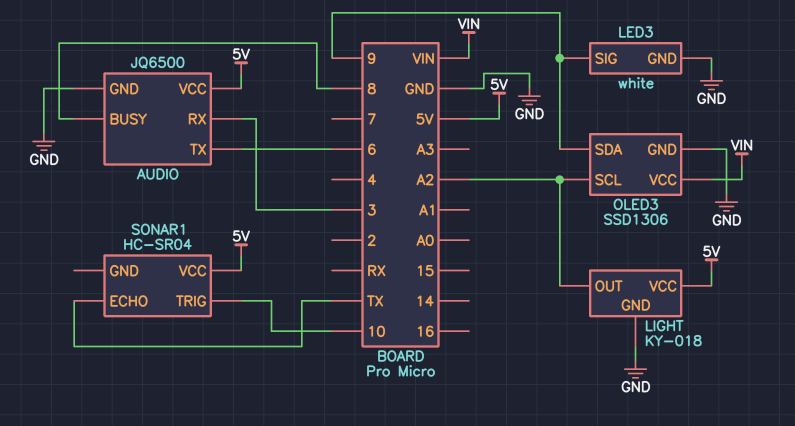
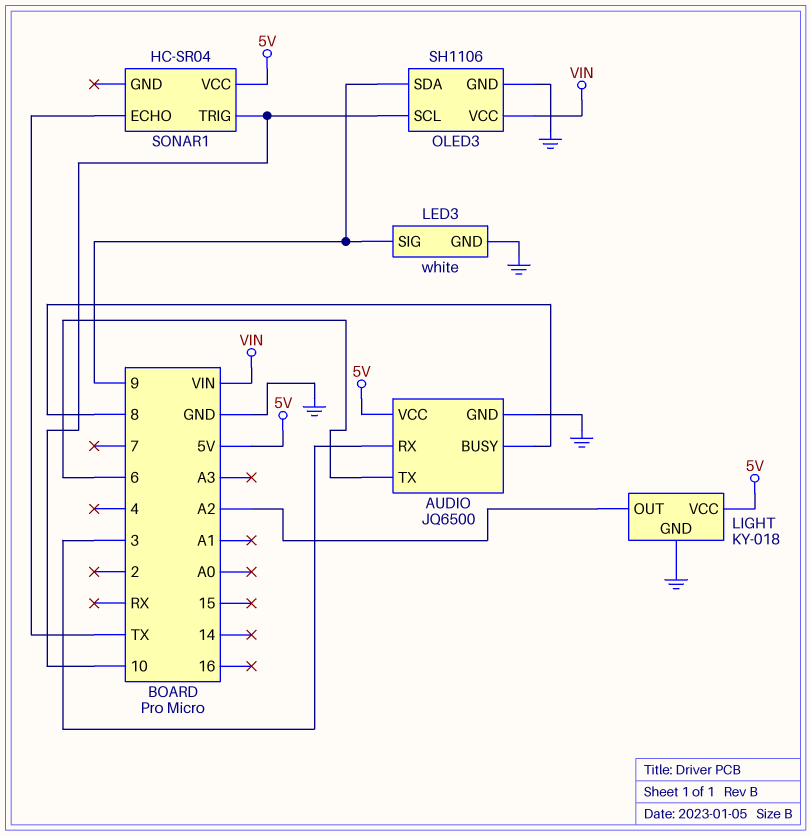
OLED3: SSD1306 -> SH1106
OLED3 pin SCL: A2 -> 10

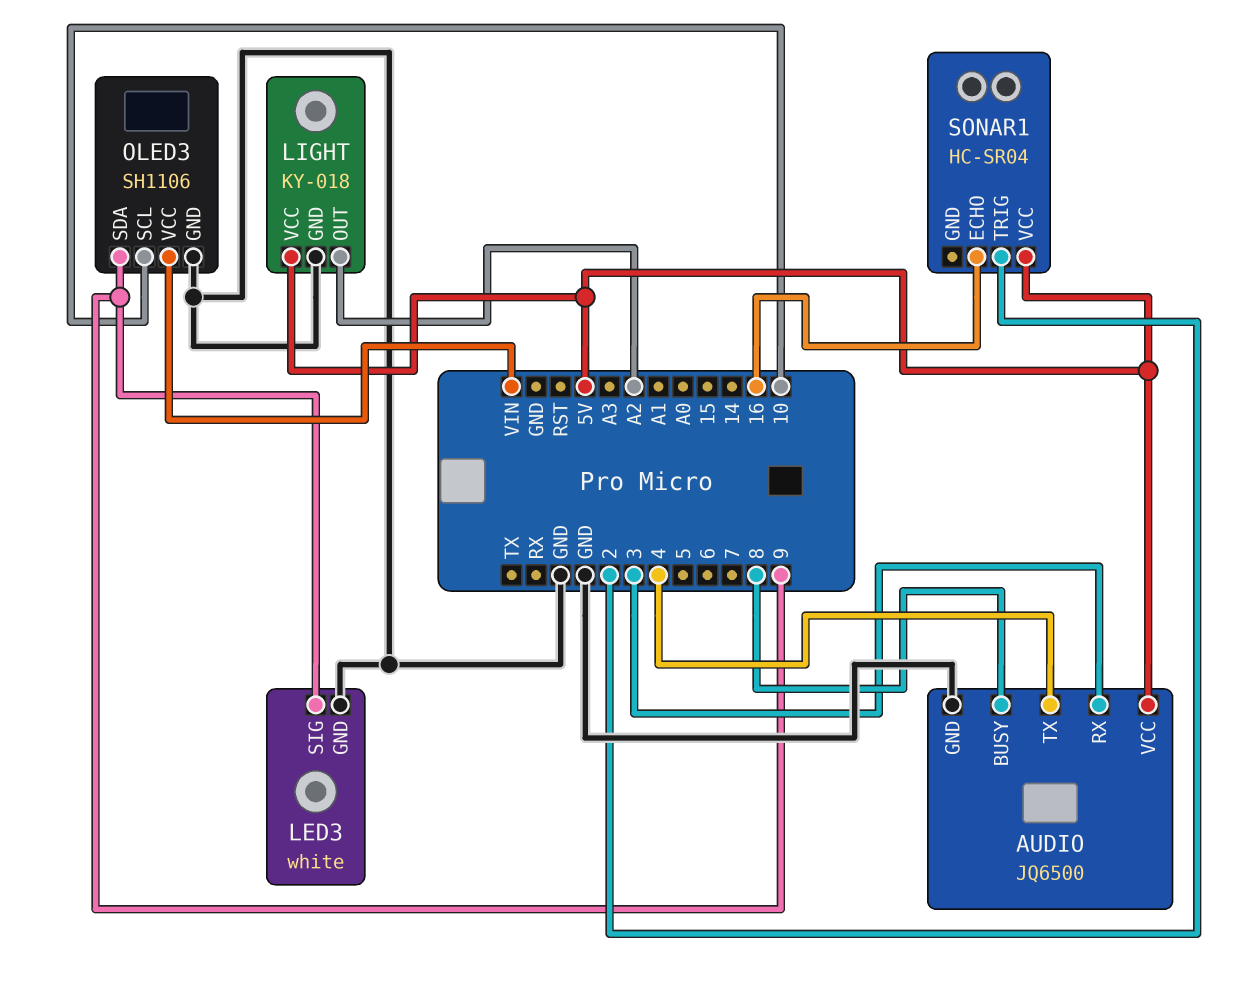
AUDIO pin TX: 6 -> 4
SONAR1 pin ECHO: TX -> 16
SONAR1 pin TRIG: 10 -> 2

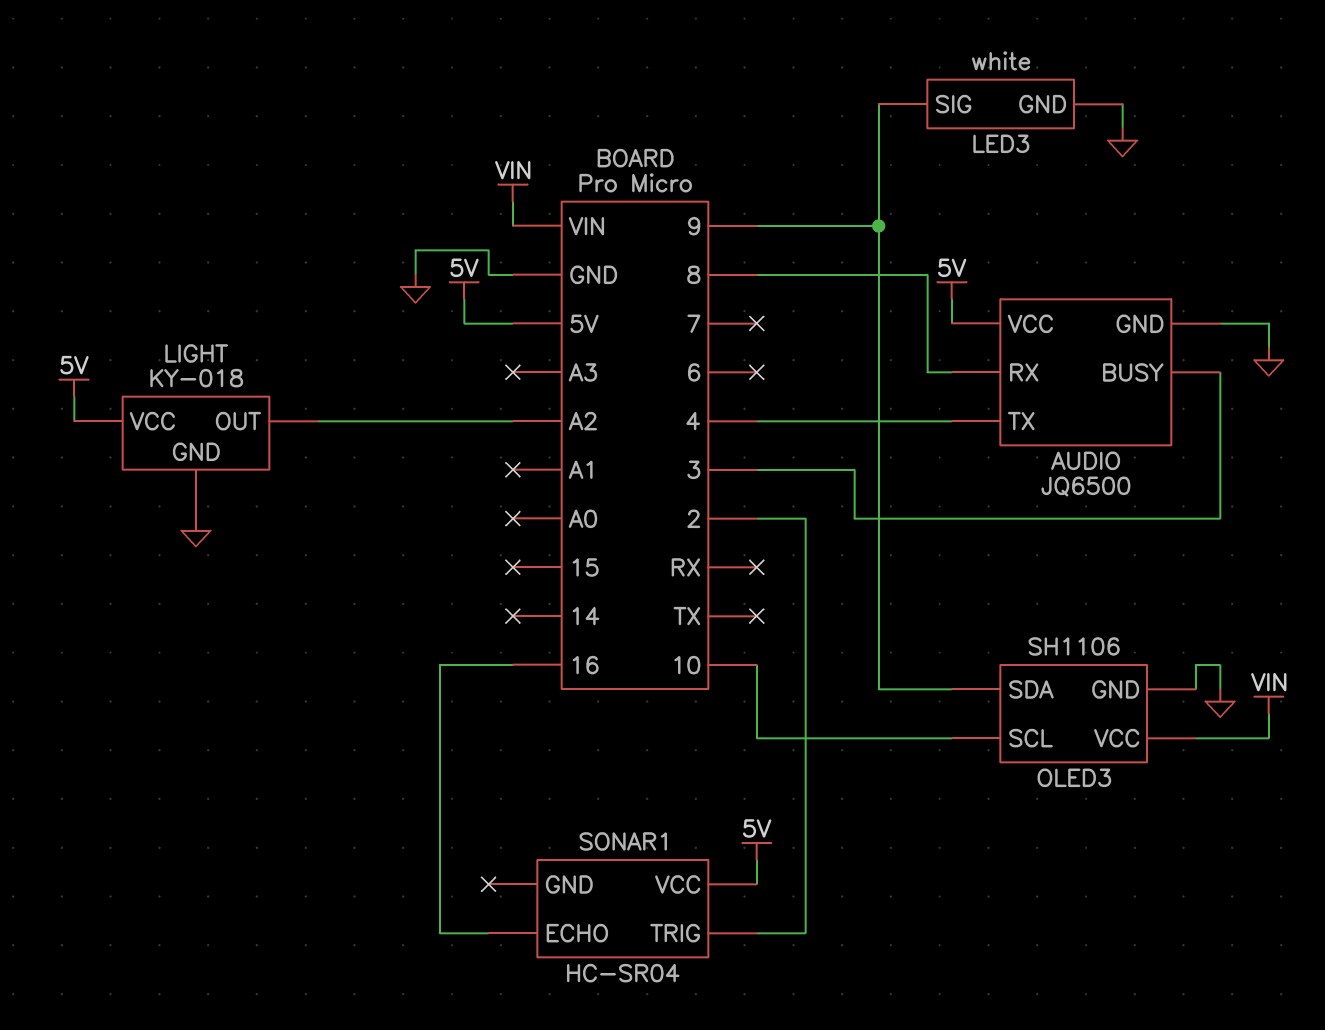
AUDIO pin BUSY: 8 -> 3
AUDIO pin RX: 3 -> 8

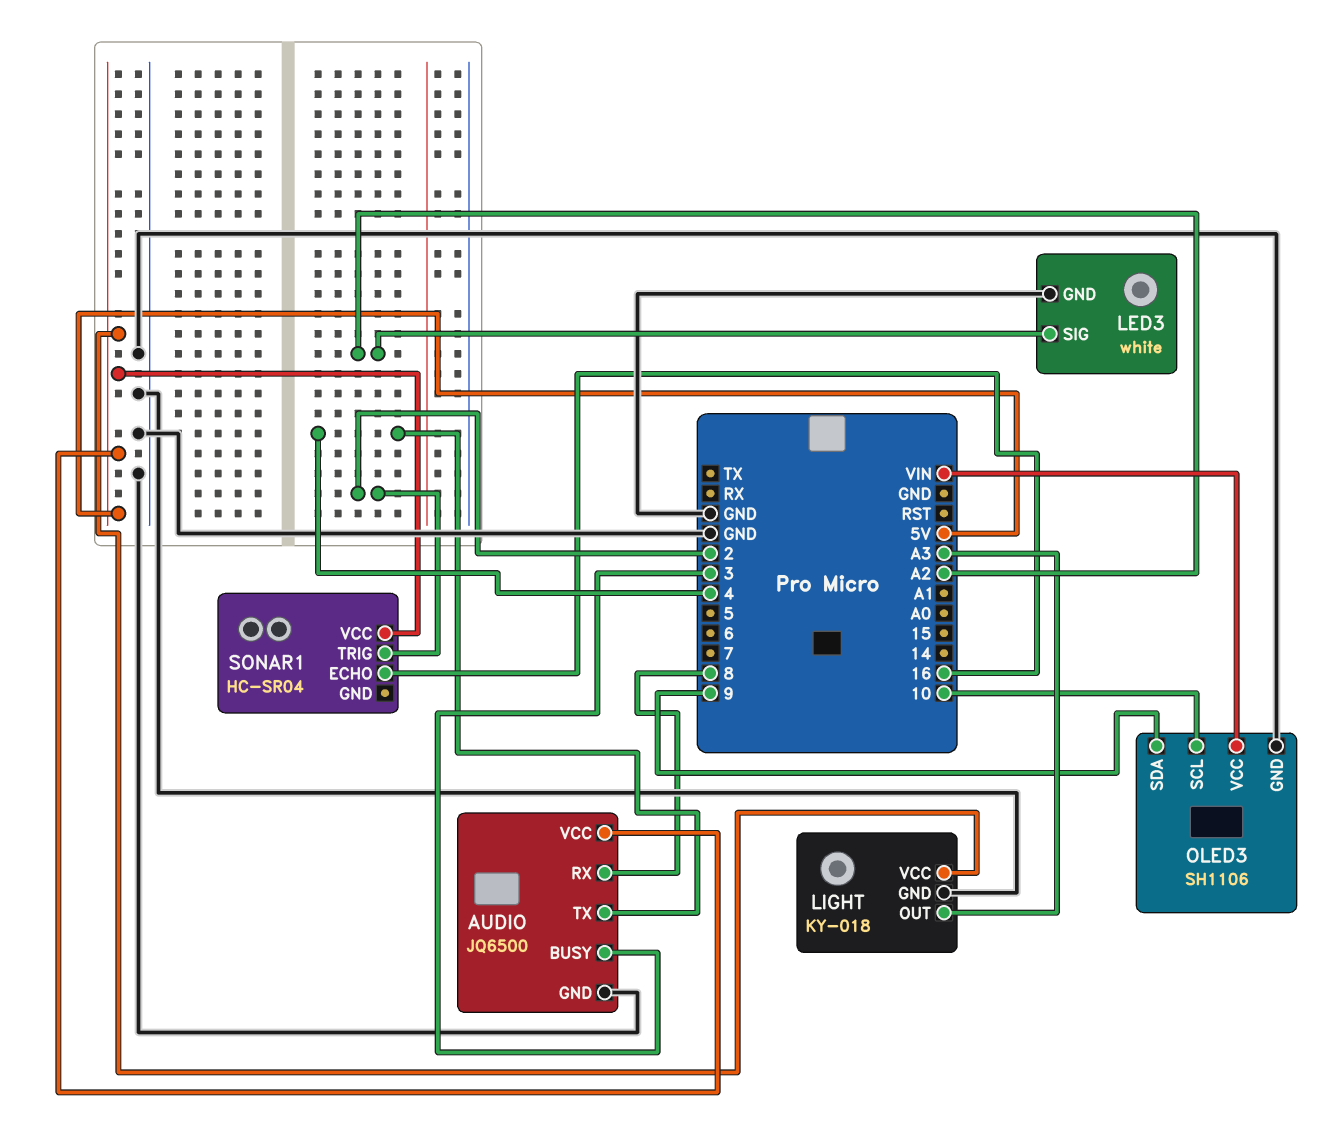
LED3 pin SIG: 9 -> A2
LIGHT pin OUT: A2 -> A3

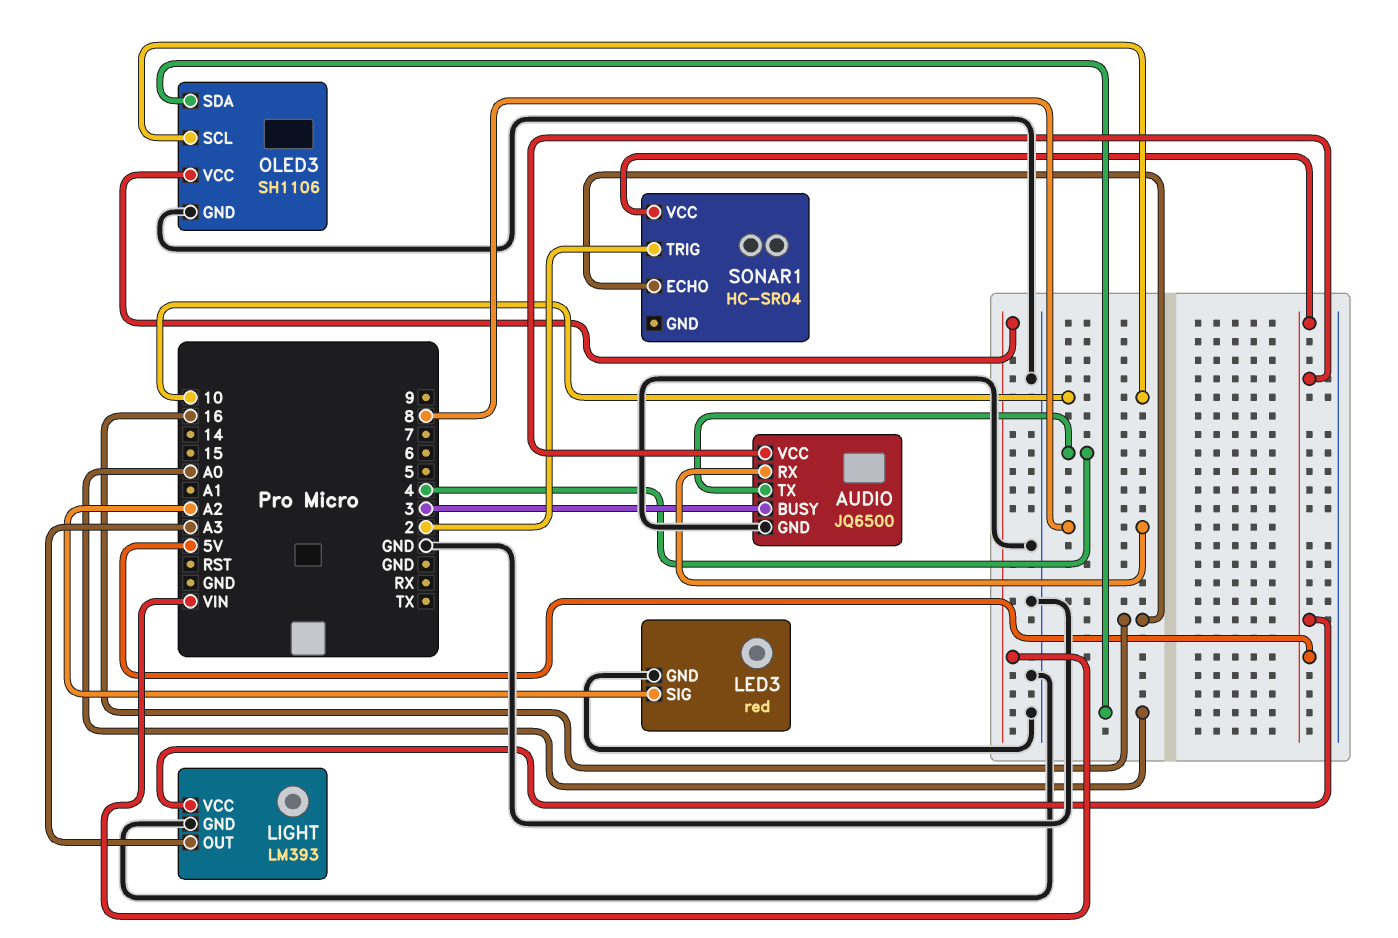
LED3: white -> red
LIGHT: KY-018 -> LM393
OLED3 pin SDA: 9 -> A0

